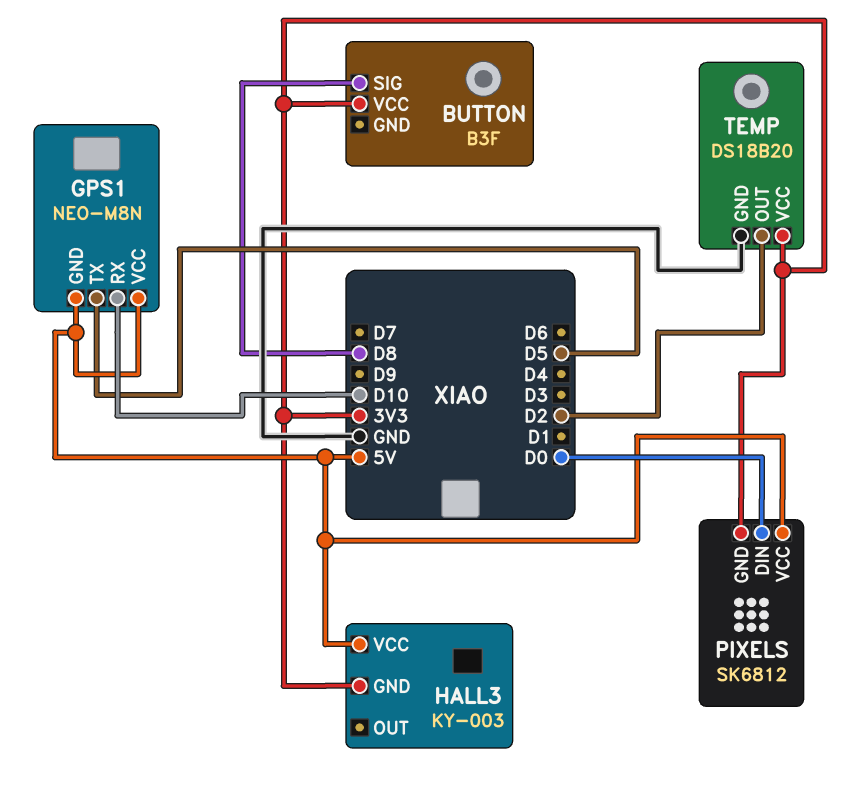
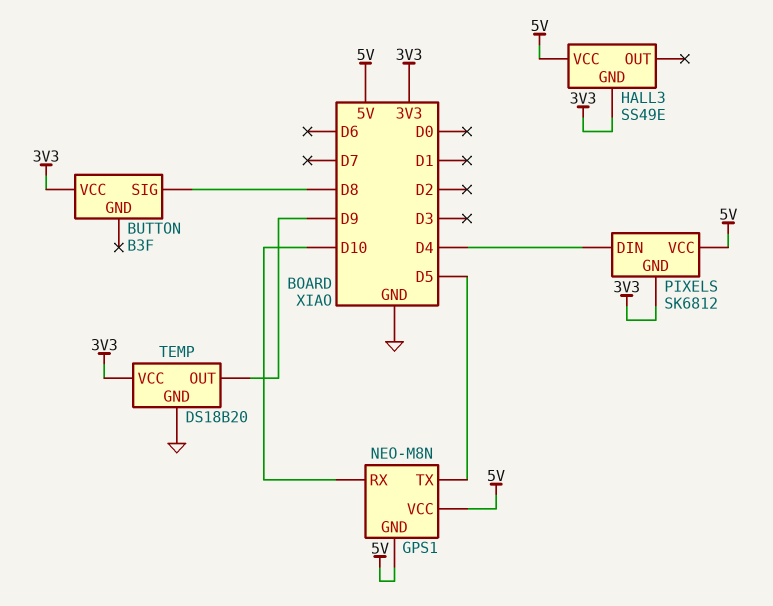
HALL3: KY-003 -> SS49E
PIXELS pin DIN: D0 -> D4
TEMP pin OUT: D2 -> D9

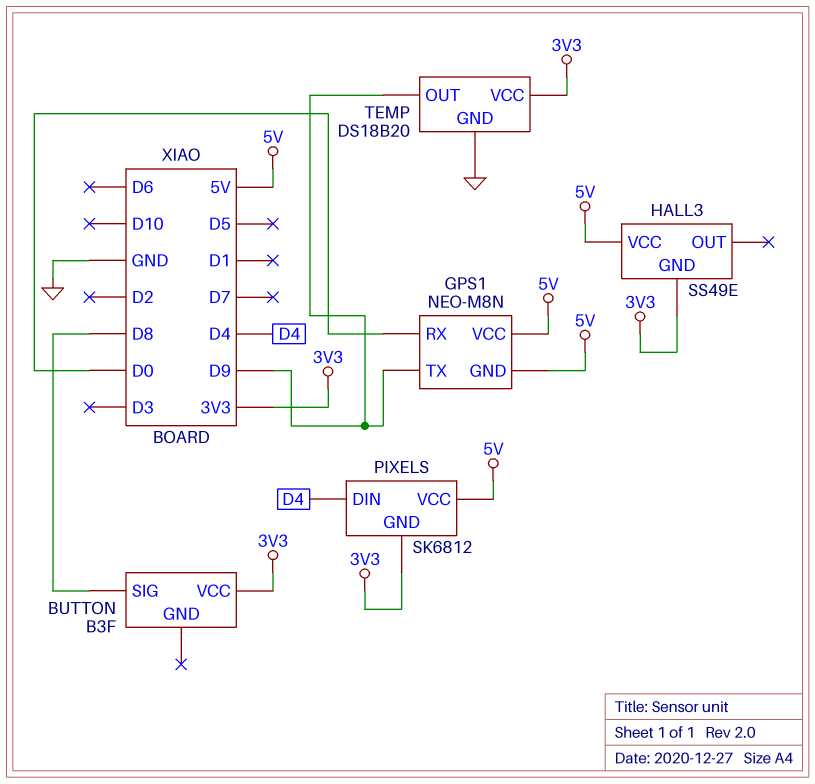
GPS1 pin RX: D10 -> D0
GPS1 pin TX: D5 -> D9

